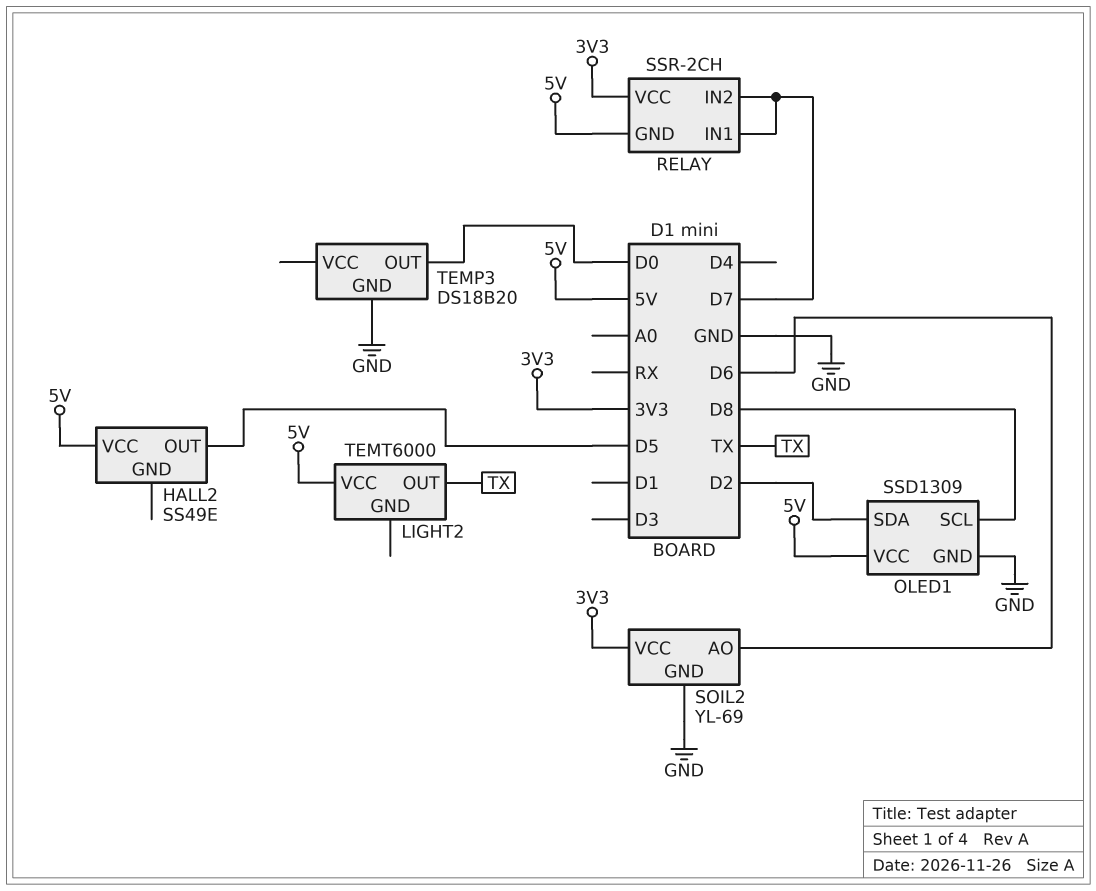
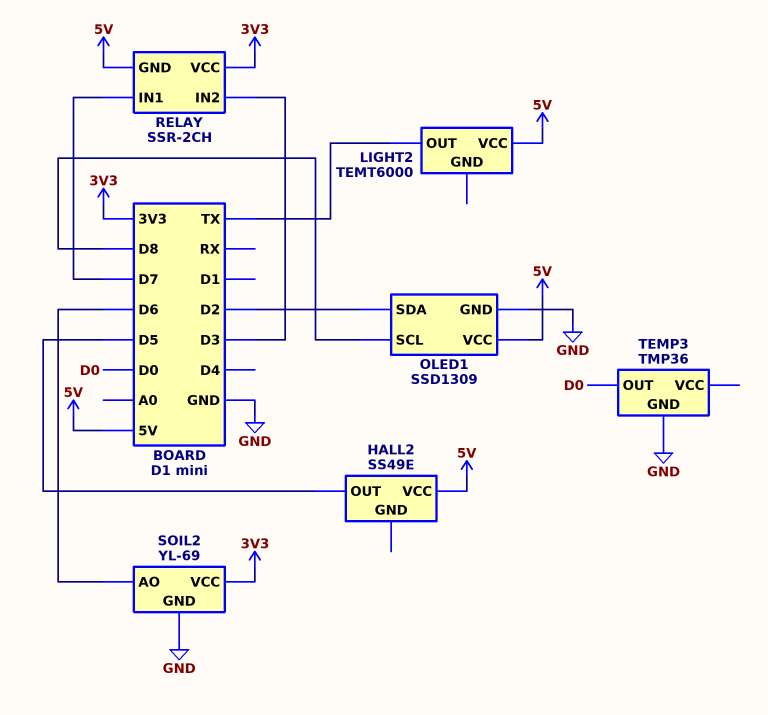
RELAY pin IN2: D7 -> D3
TEMP3: DS18B20 -> TMP36

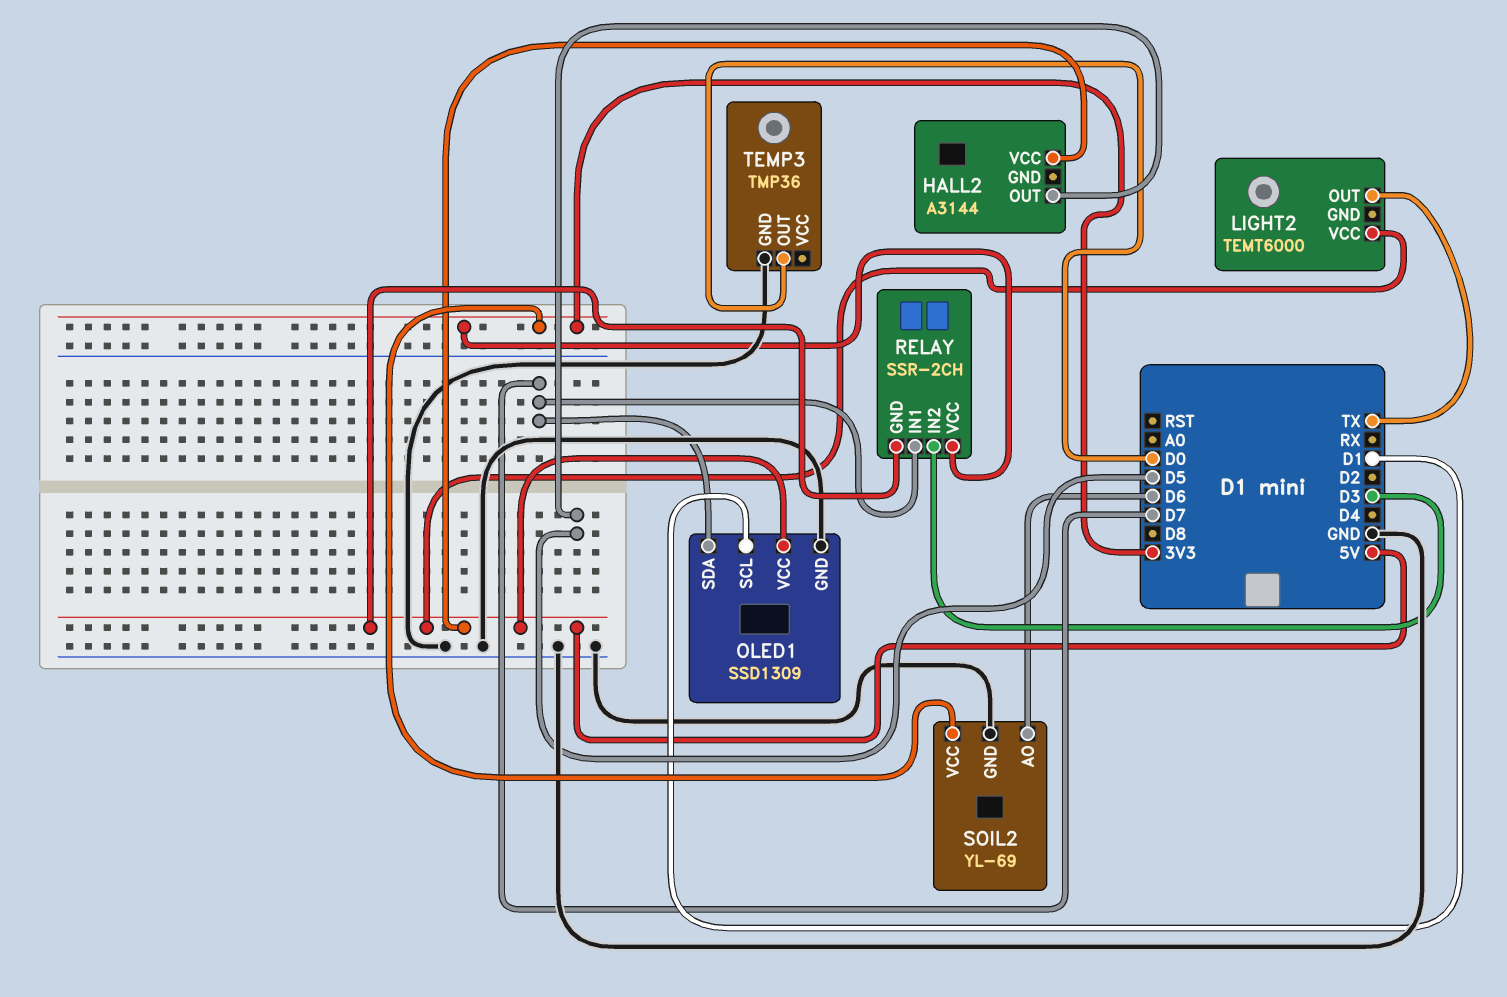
HALL2: SS49E -> A3144
OLED1 pin SCL: D8 -> D1
OLED1 pin SDA: D2 -> D7

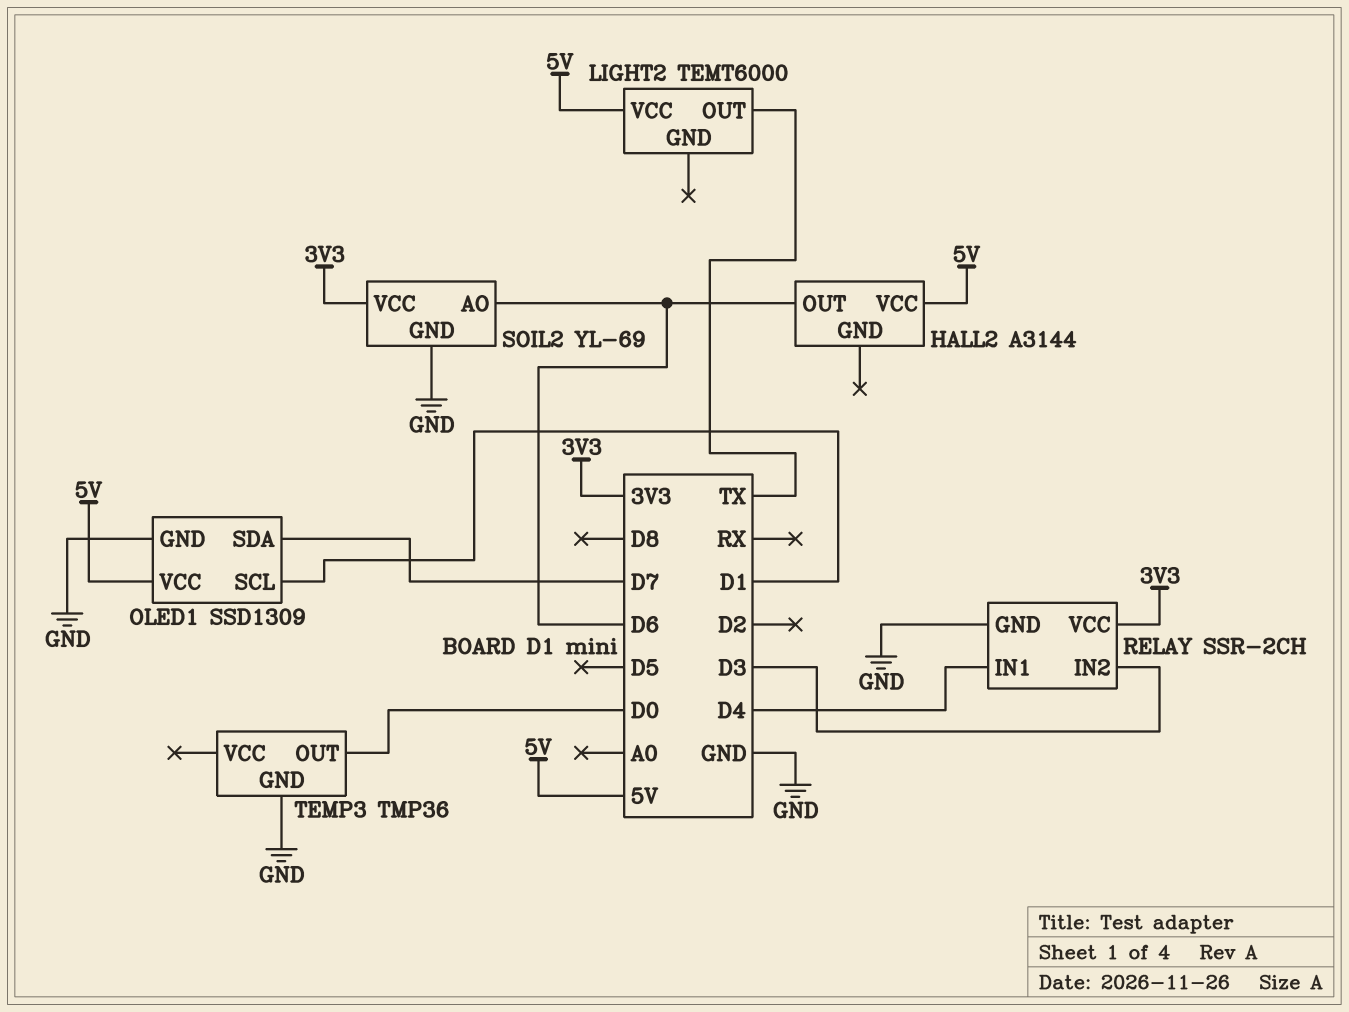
HALL2 pin OUT: D5 -> D6
RELAY pin GND: 5V -> GND
RELAY pin IN1: D7 -> D4

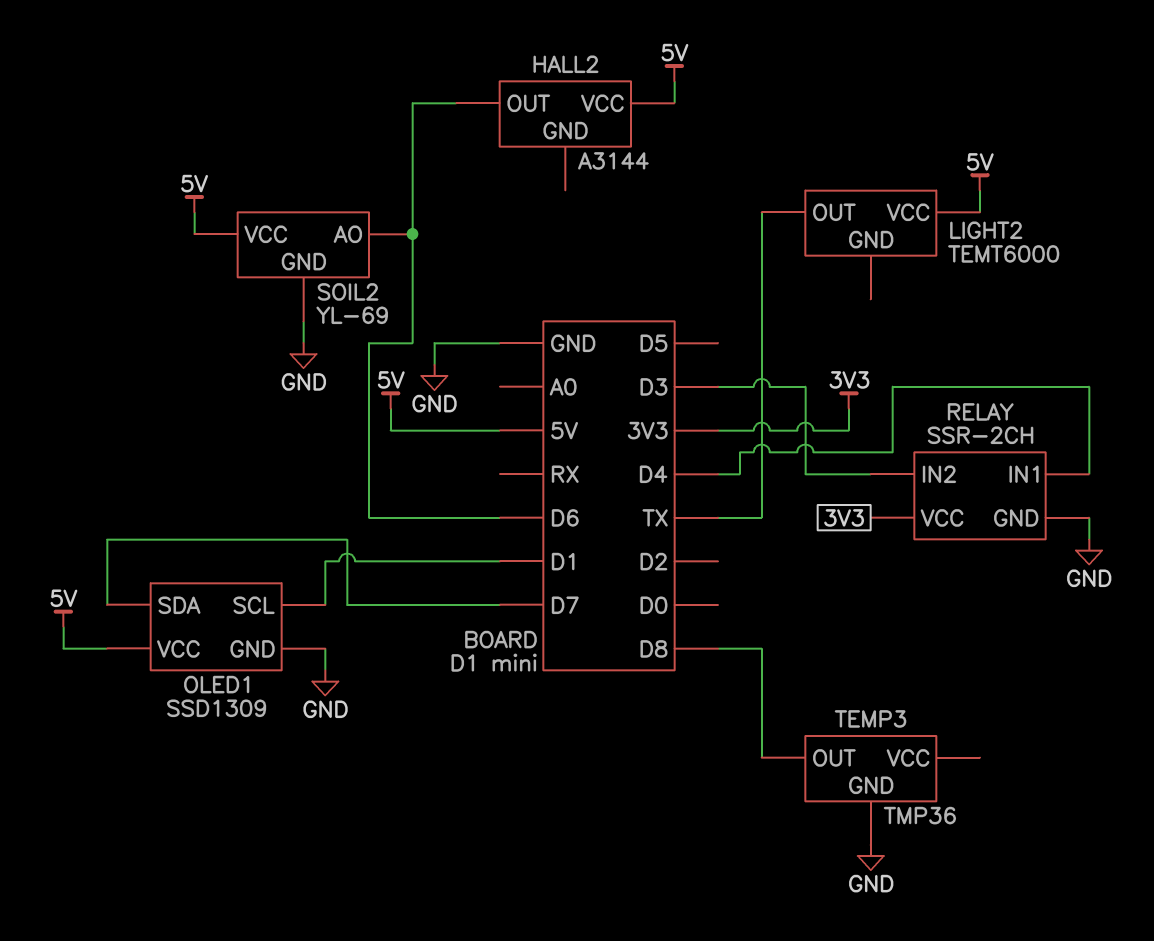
SOIL2 pin VCC: 3V3 -> 5V
TEMP3 pin OUT: D0 -> D8

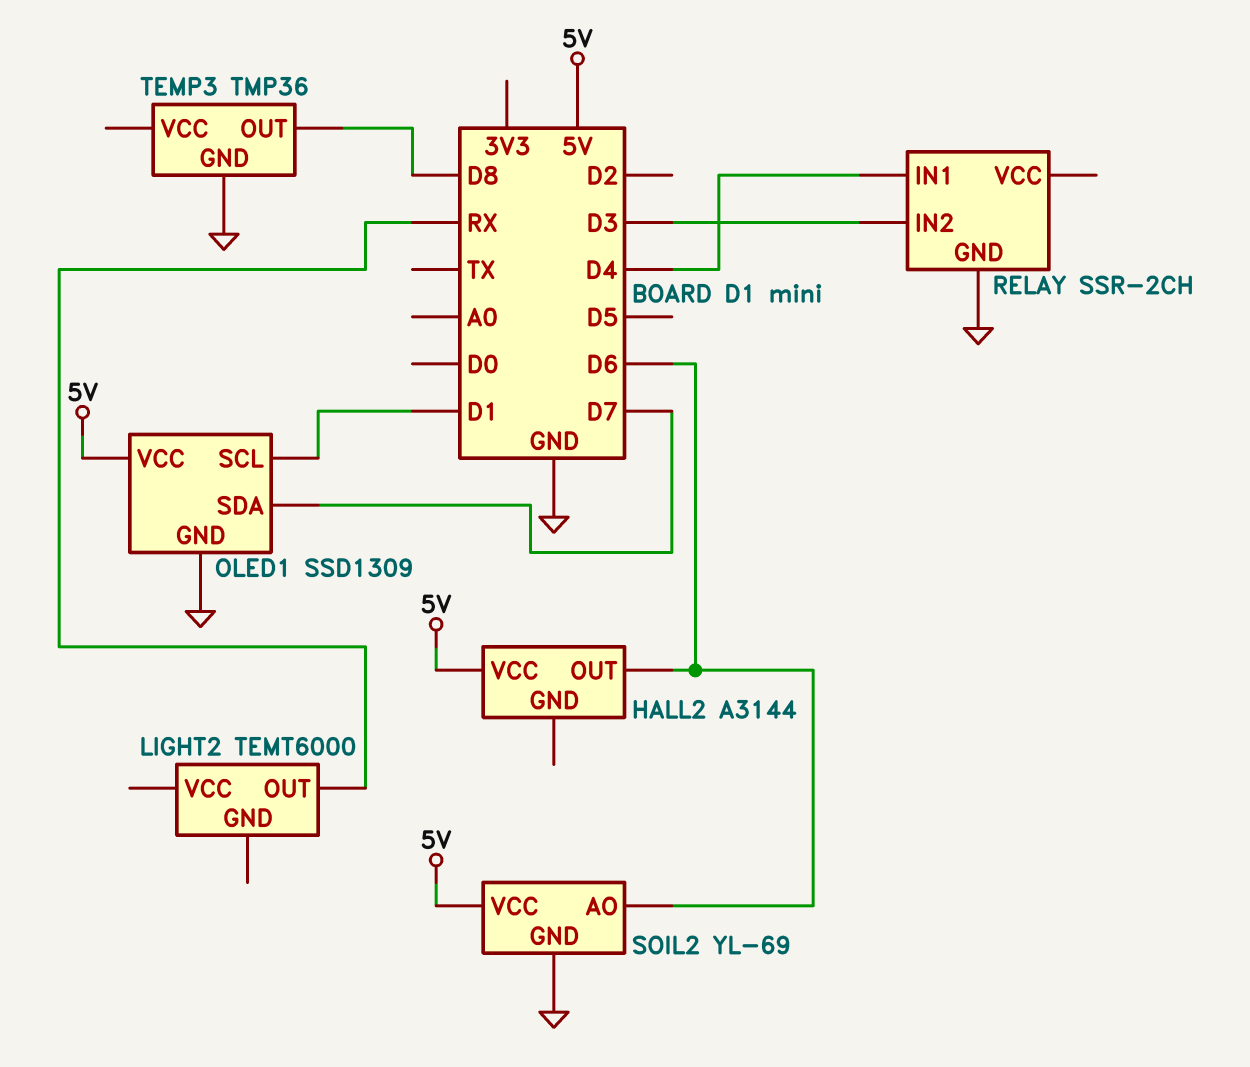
LIGHT2 pin OUT: TX -> RX
LIGHT2 pin VCC: 5V -> none
RELAY pin VCC: 3V3 -> none

